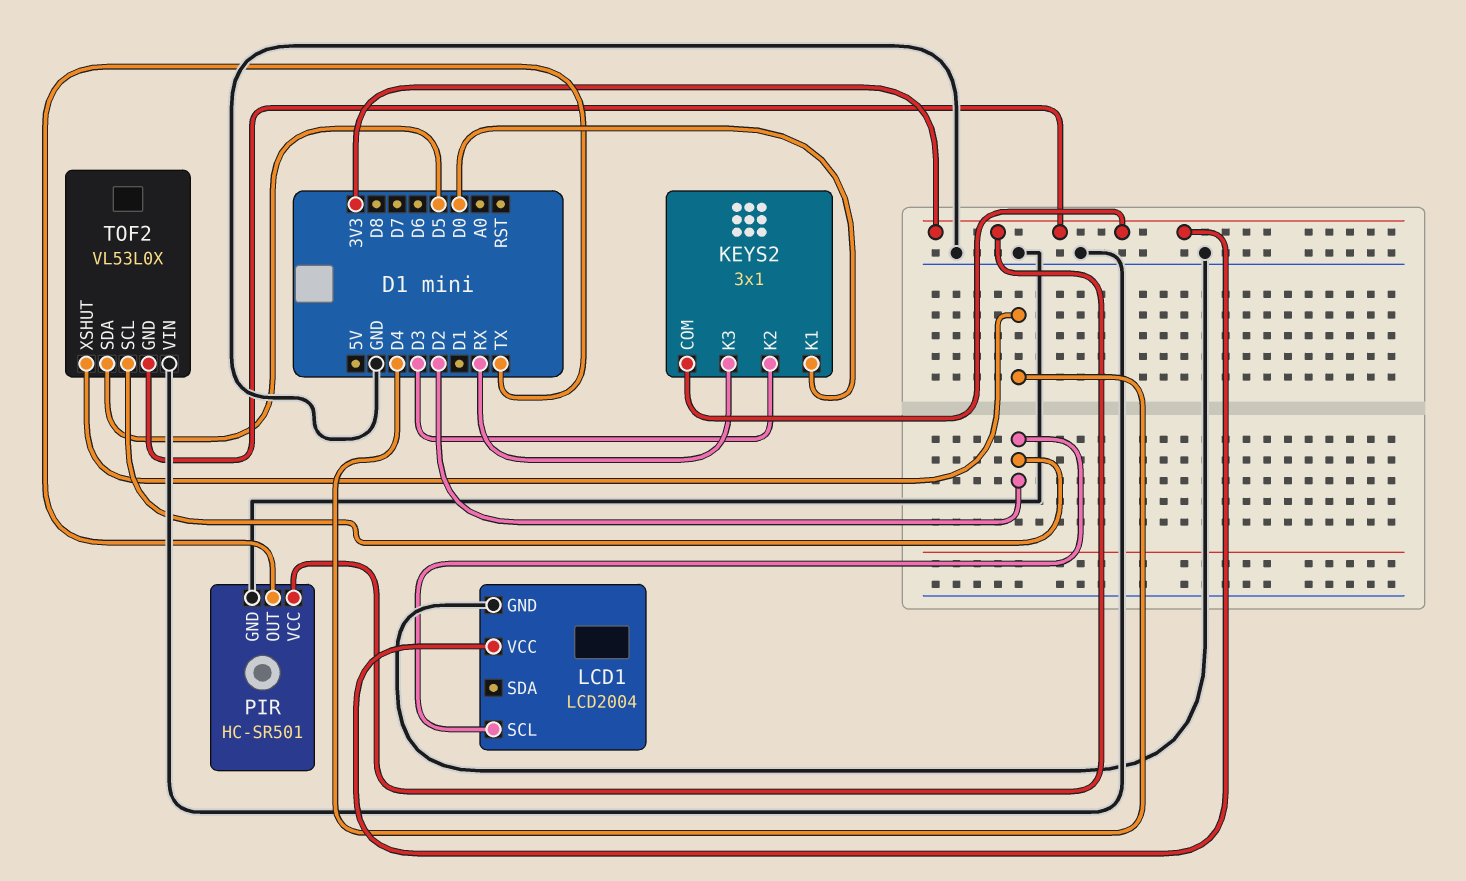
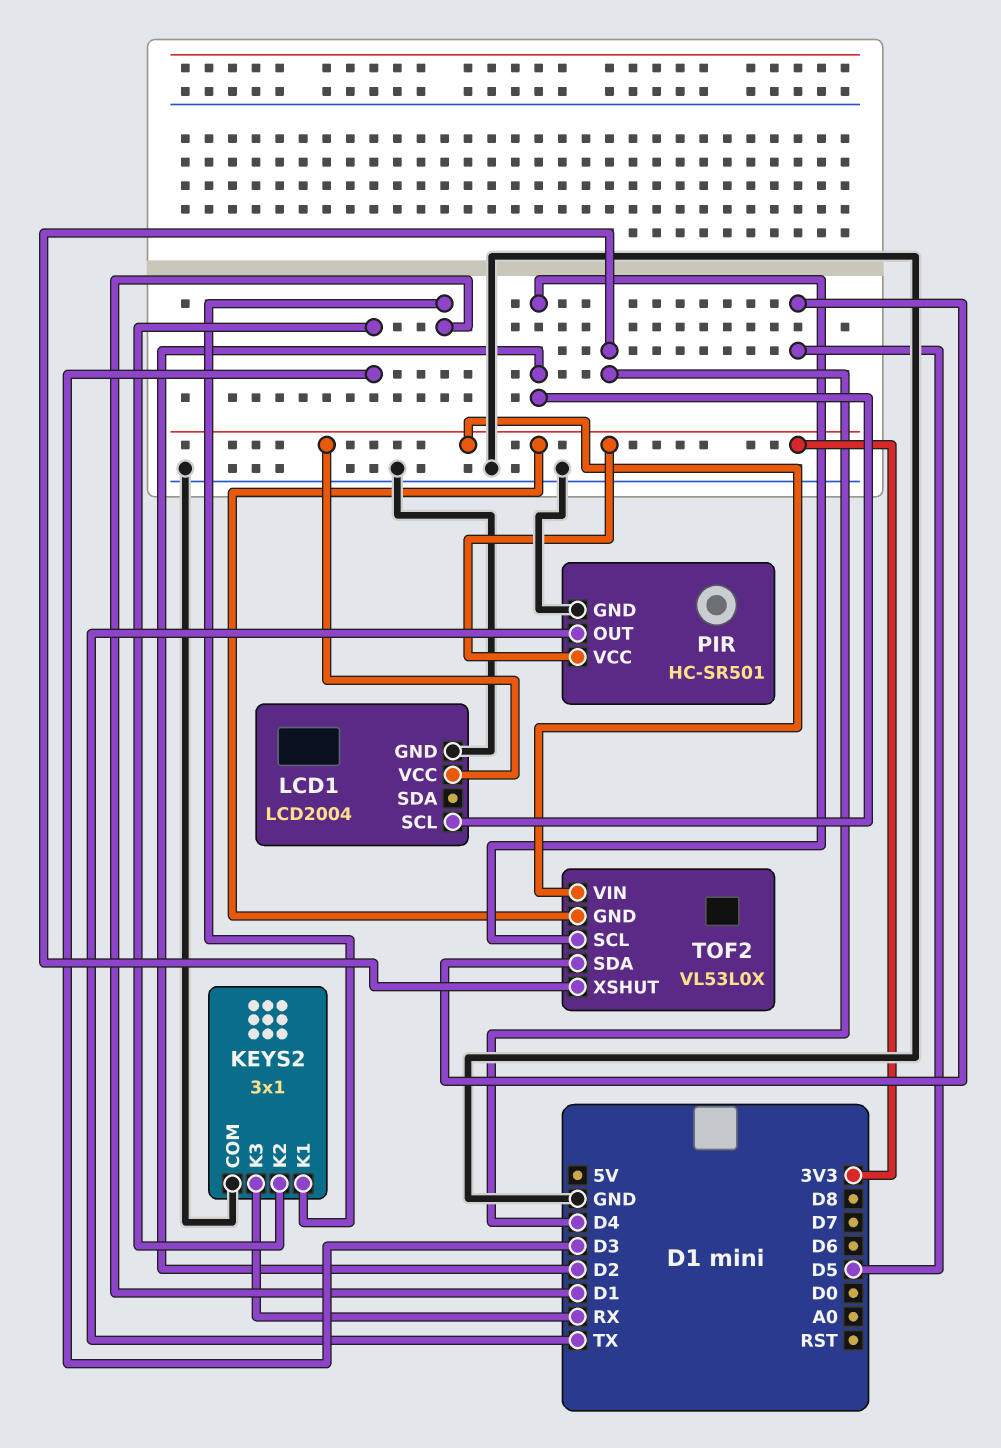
KEYS2 pin COM: 3V3 -> GND
KEYS2 pin K1: D0 -> D1
TOF2 pin VIN: GND -> 3V3

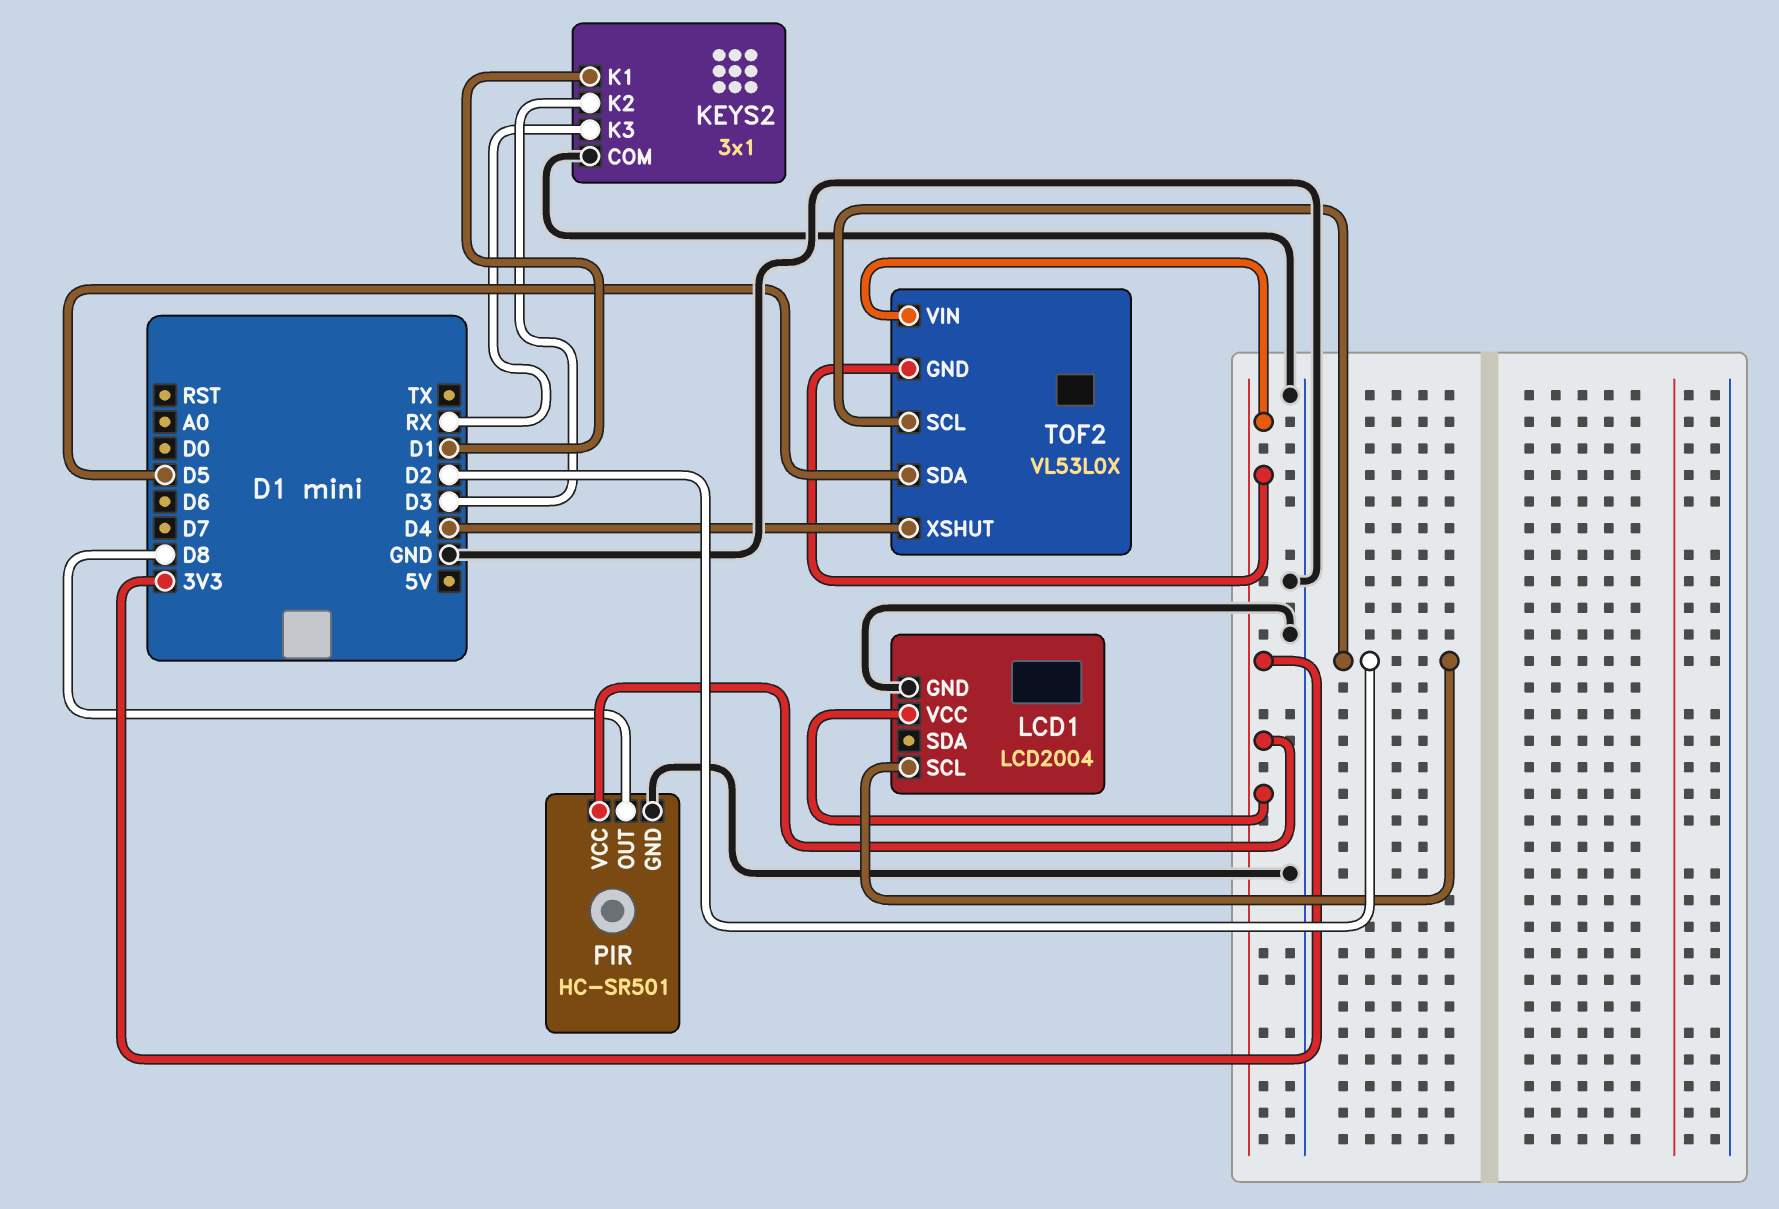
PIR pin OUT: TX -> D8

